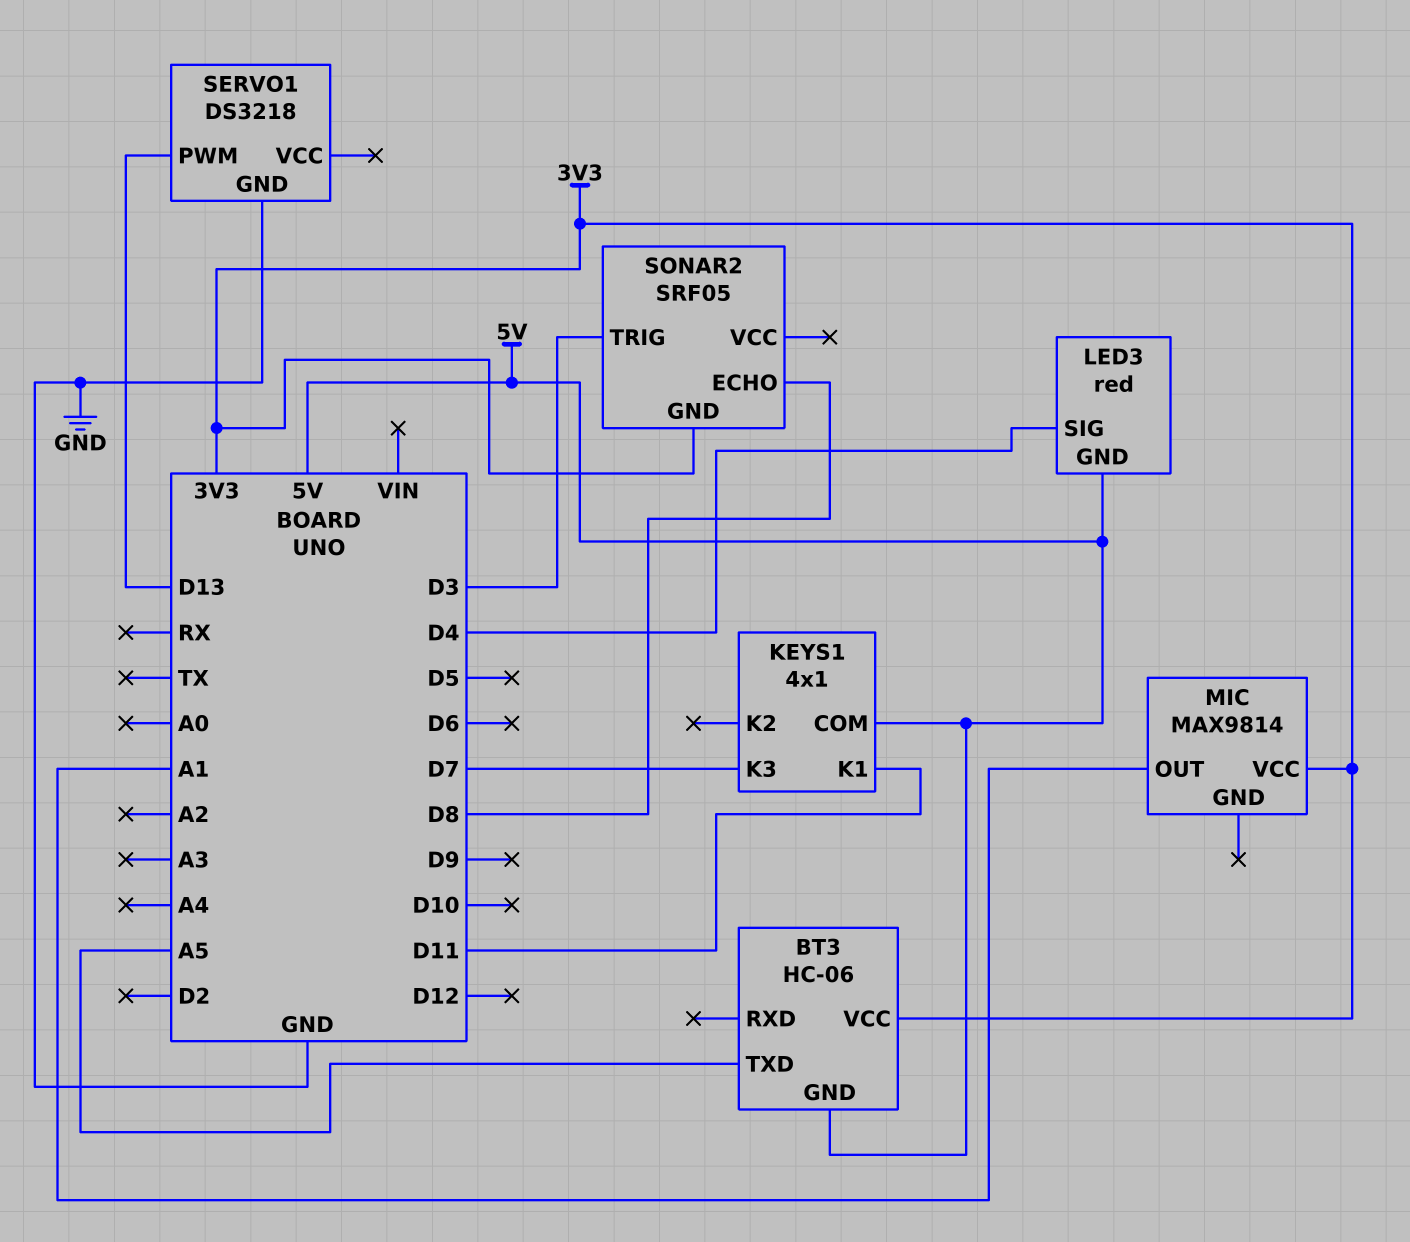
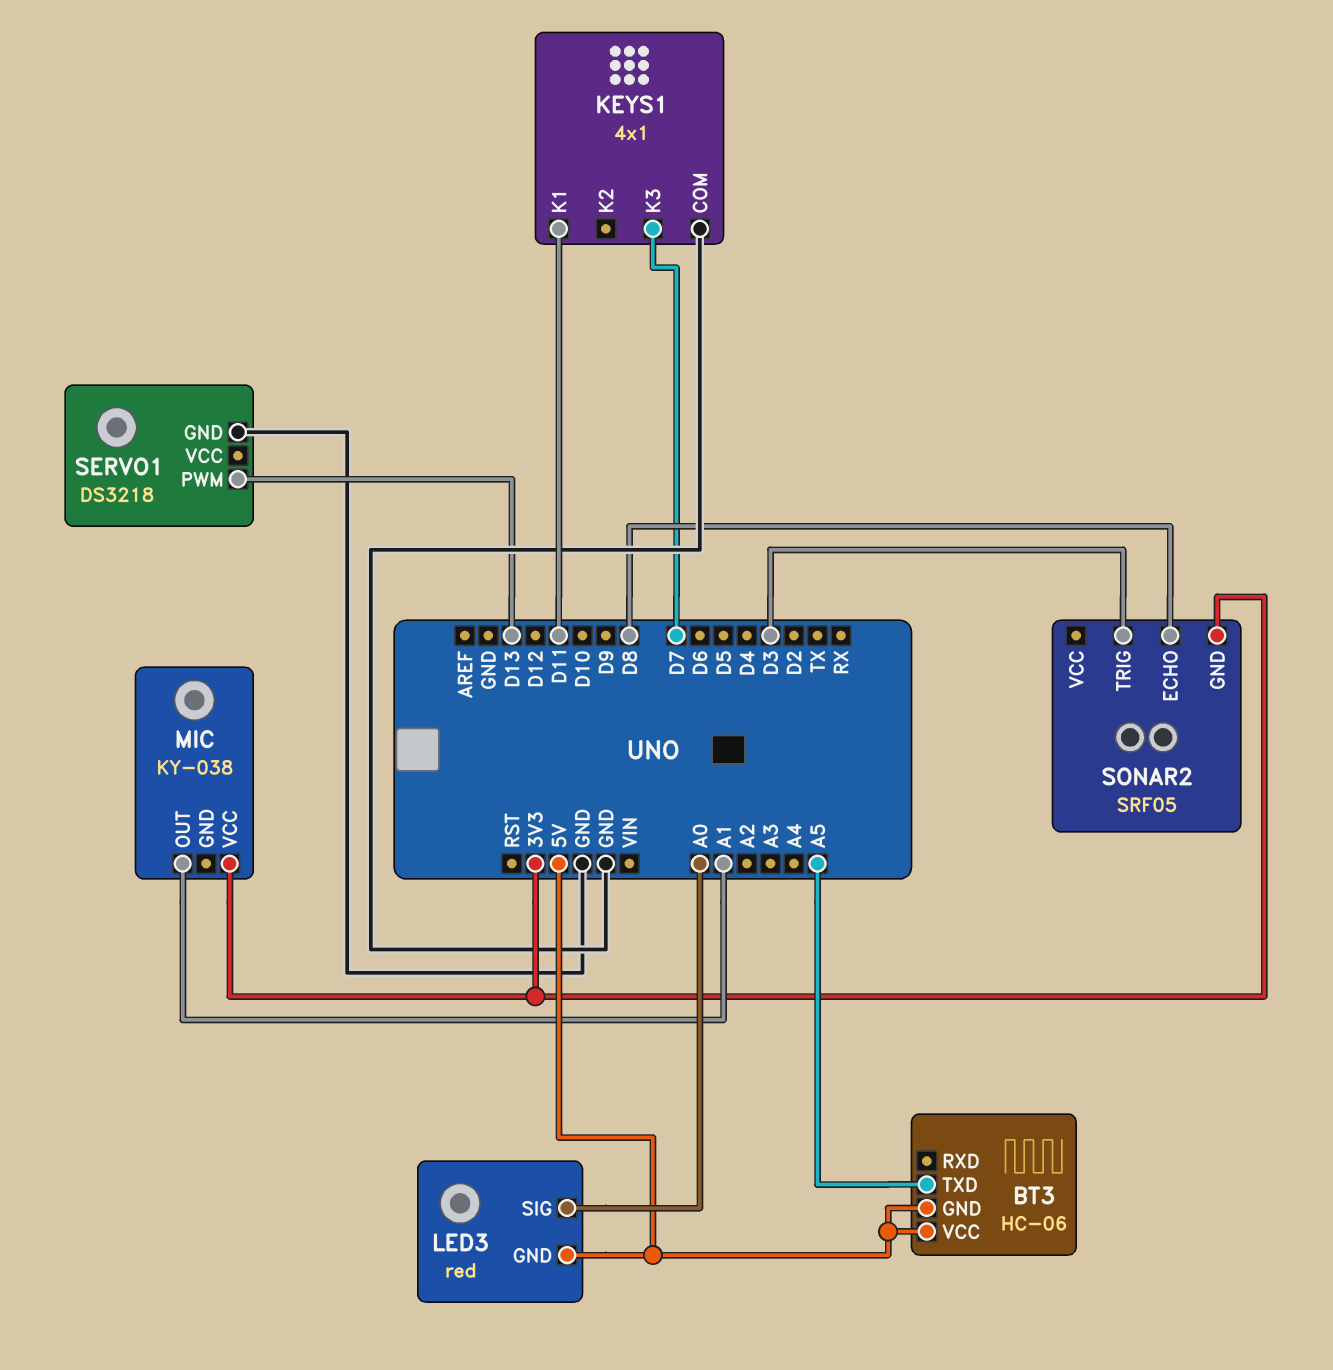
BT3 pin VCC: 3V3 -> 5V
KEYS1 pin COM: 5V -> GND
LED3 pin SIG: D4 -> A0
MIC: MAX9814 -> KY-038

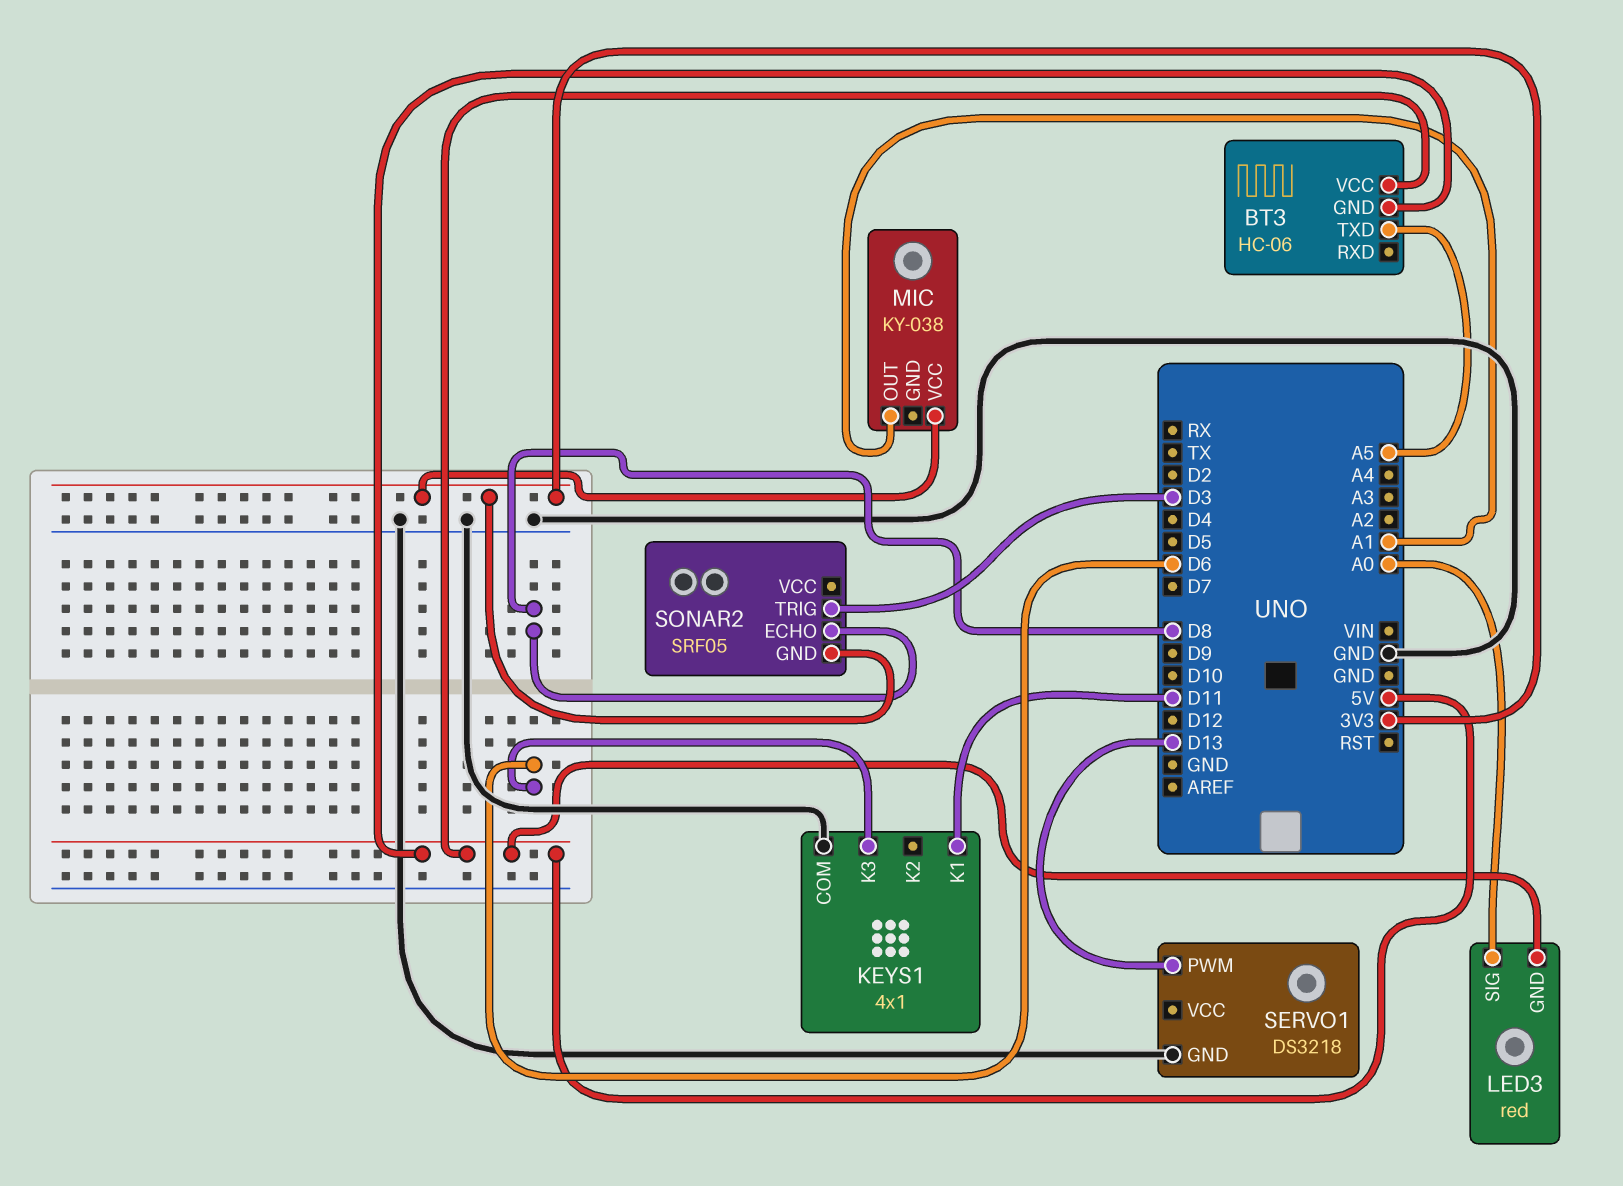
KEYS1 pin K3: D7 -> D6

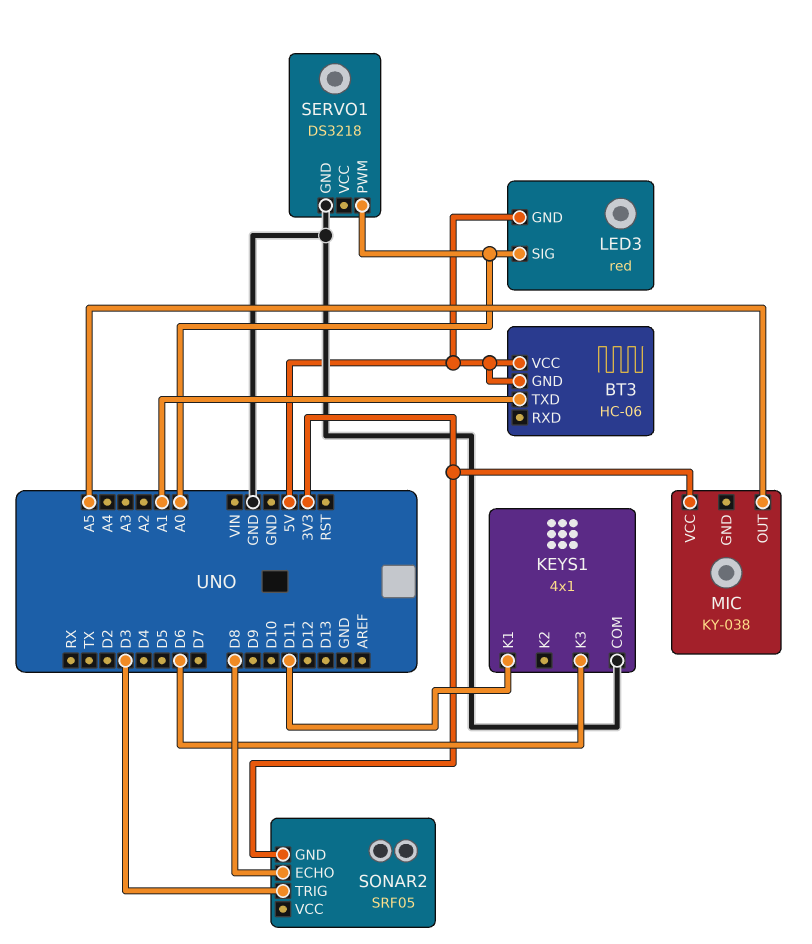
BT3 pin TXD: A5 -> A1
MIC pin OUT: A1 -> A5
SERVO1 pin PWM: D13 -> A0

